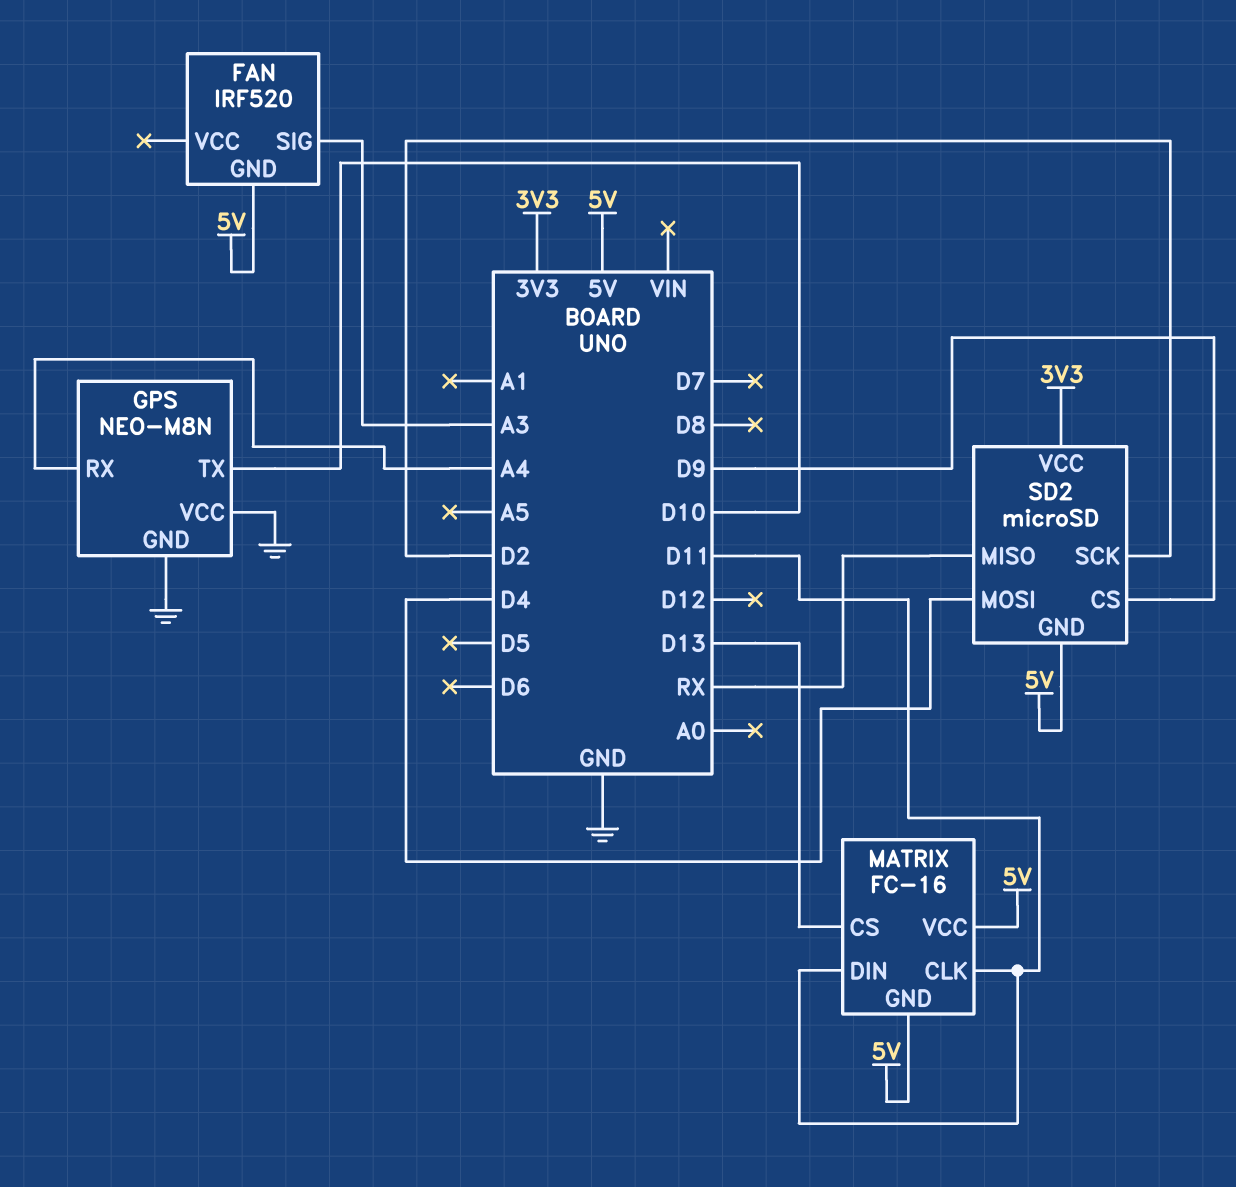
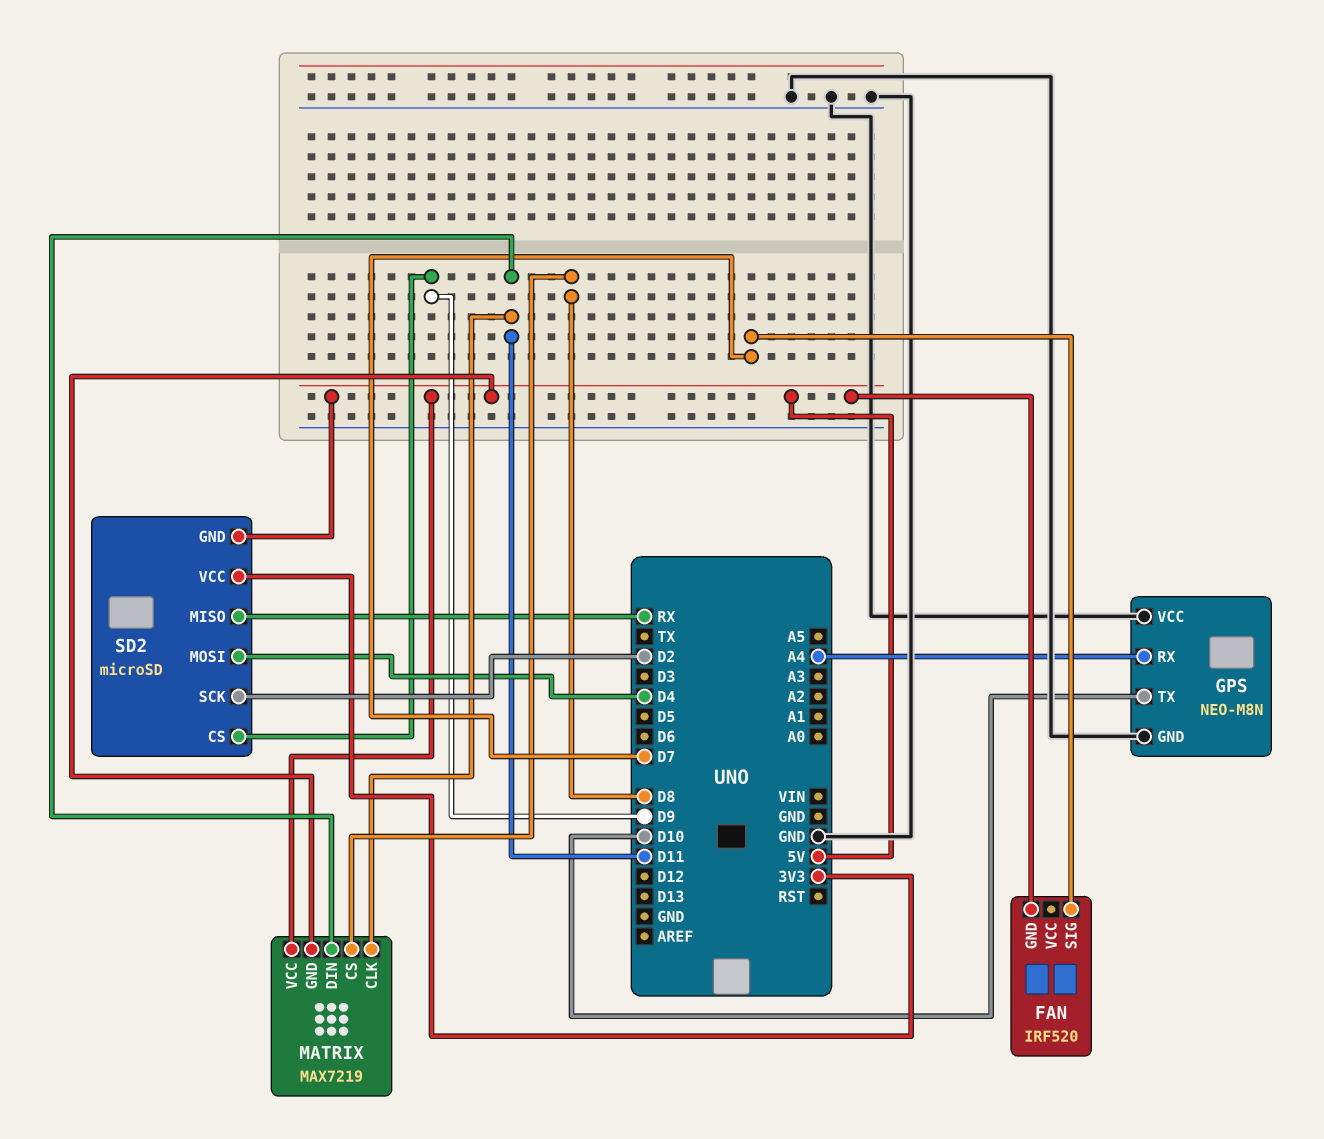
FAN pin SIG: A3 -> D7
MATRIX: FC-16 -> MAX7219
MATRIX pin CS: D13 -> D8

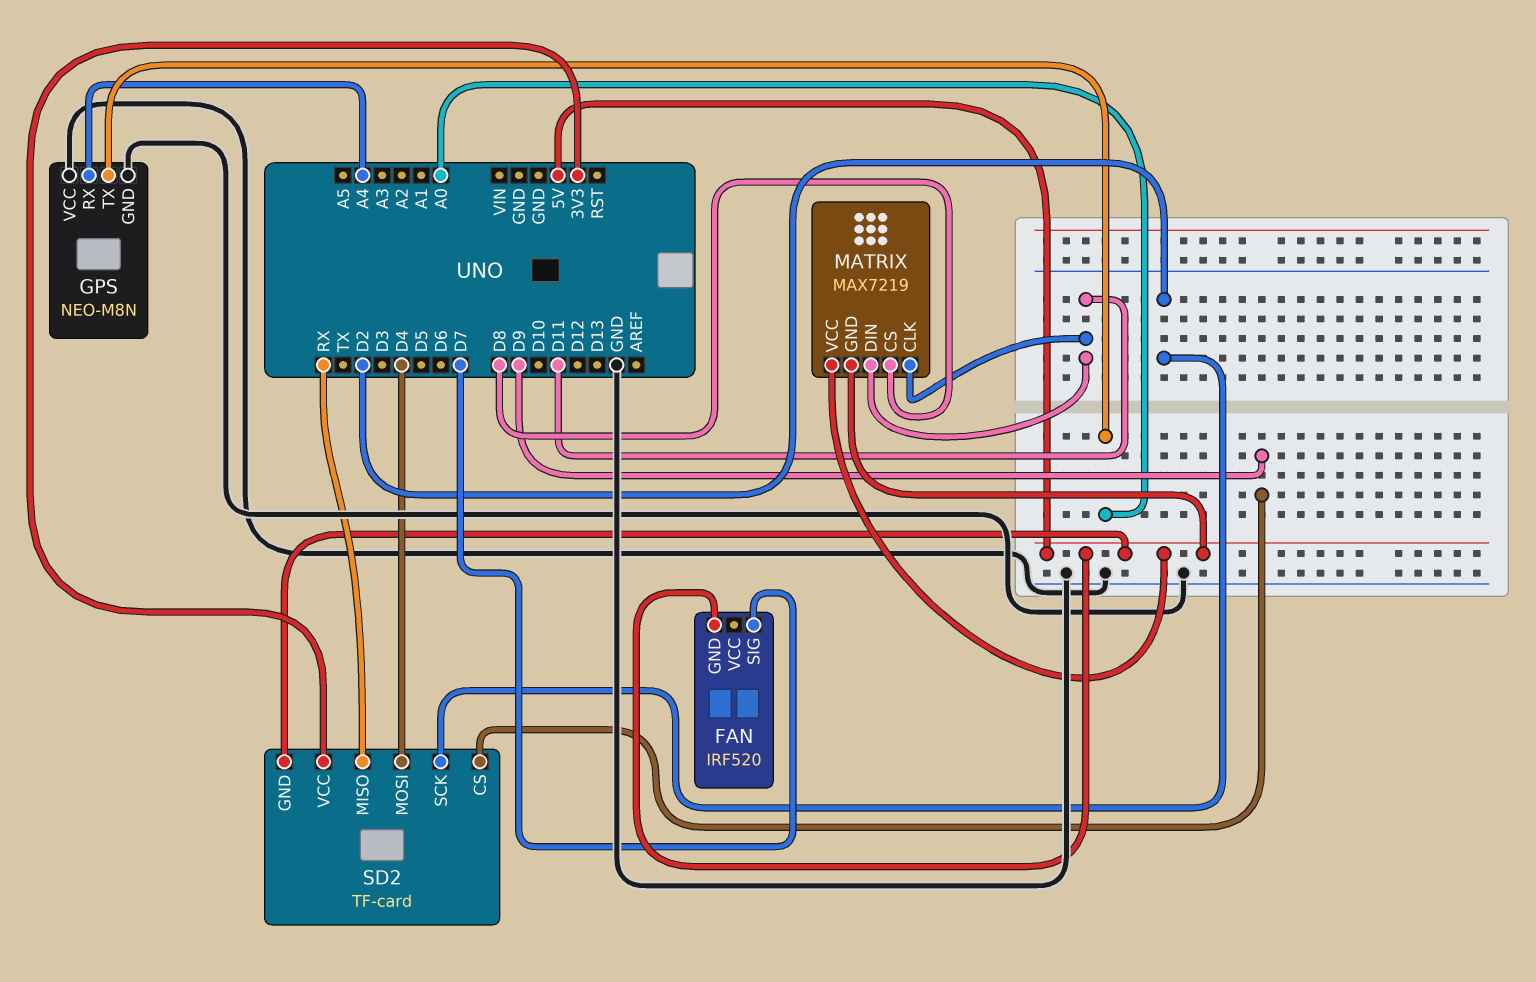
GPS pin TX: D10 -> A0
SD2: microSD -> TF-card

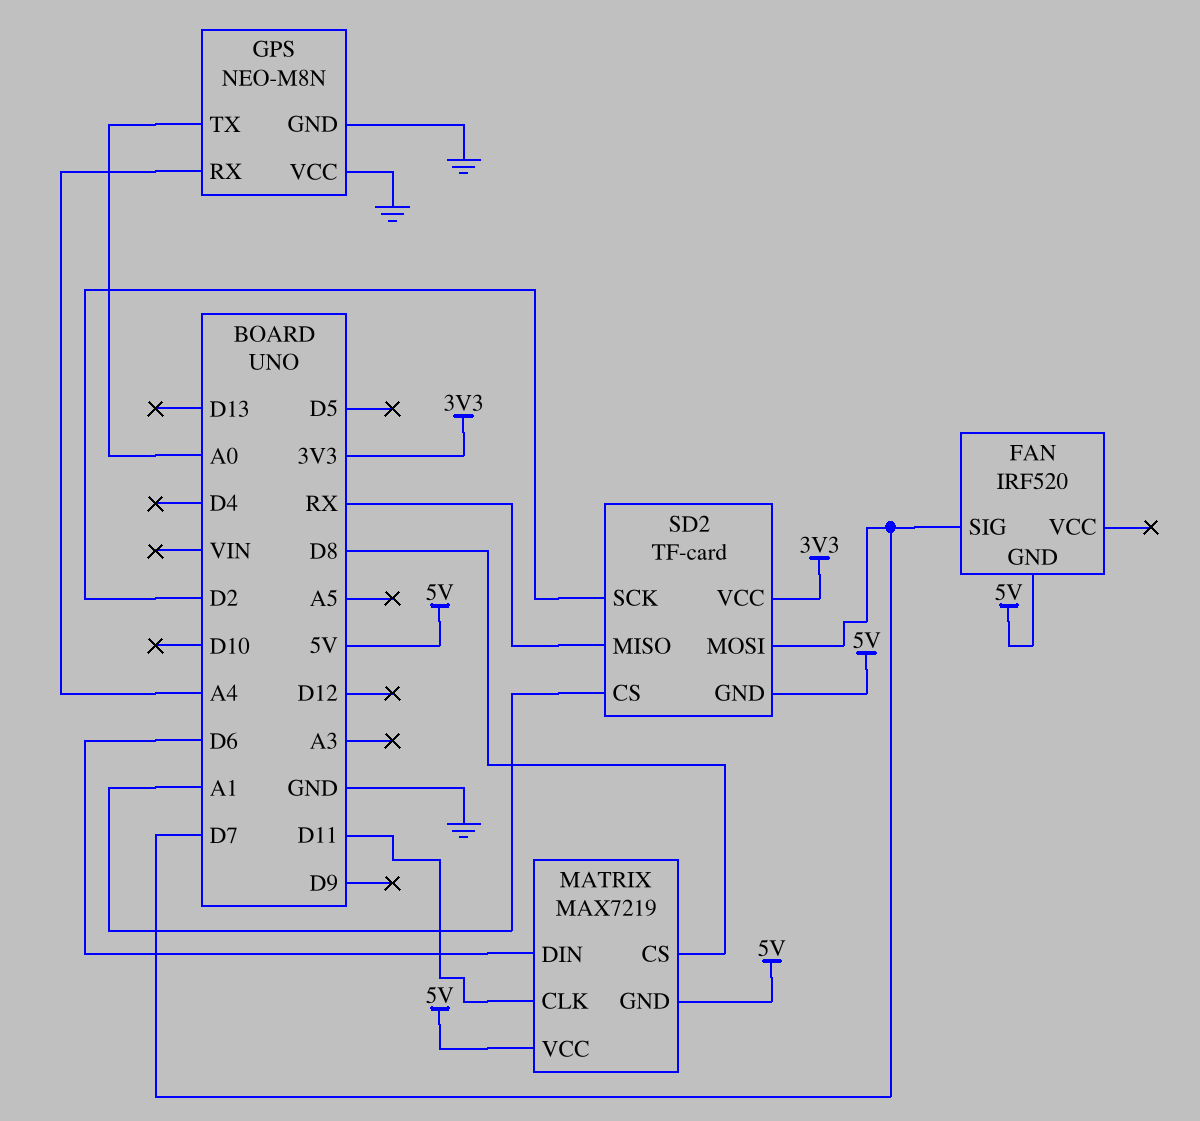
MATRIX pin DIN: D11 -> D6
SD2 pin CS: D9 -> A1
SD2 pin MOSI: D4 -> D7

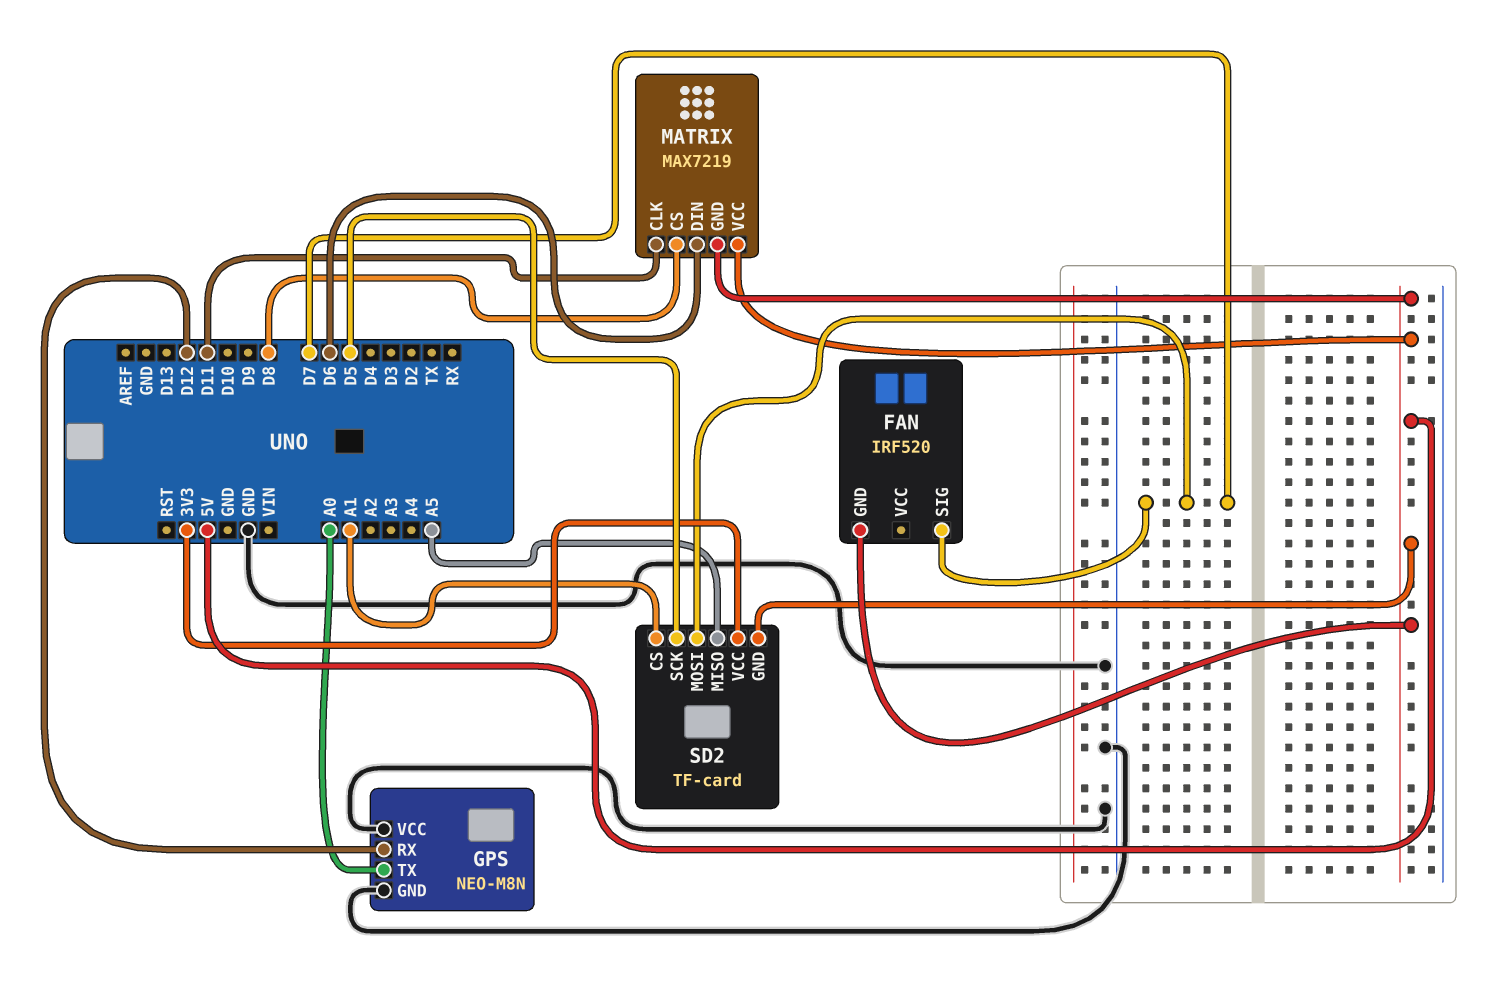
GPS pin RX: A4 -> D12
SD2 pin MISO: RX -> A5
SD2 pin SCK: D2 -> D5

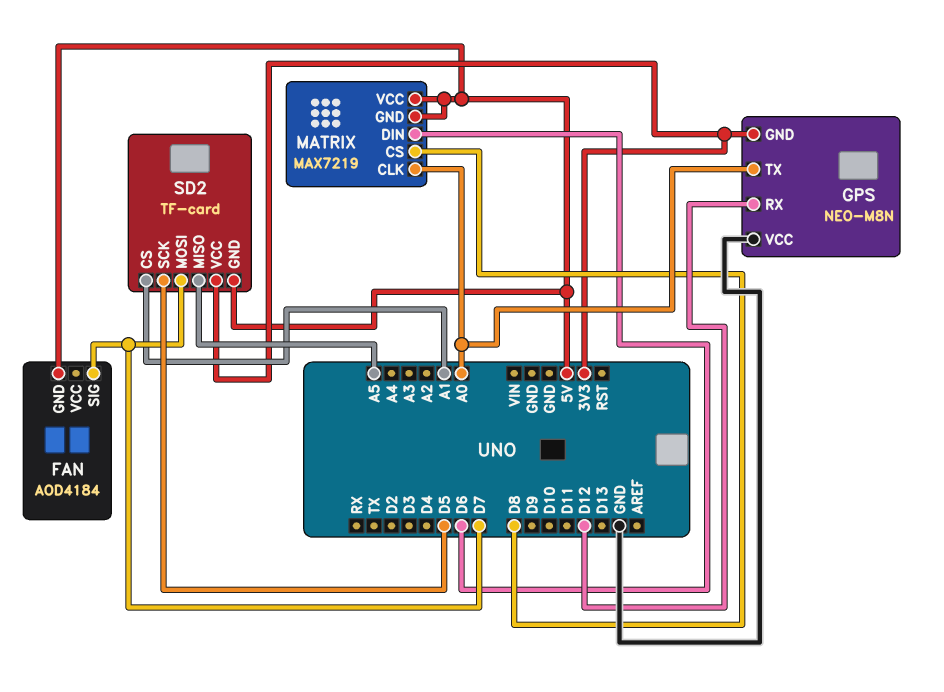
FAN: IRF520 -> AOD4184
GPS pin GND: GND -> 3V3
MATRIX pin CLK: D11 -> A0

